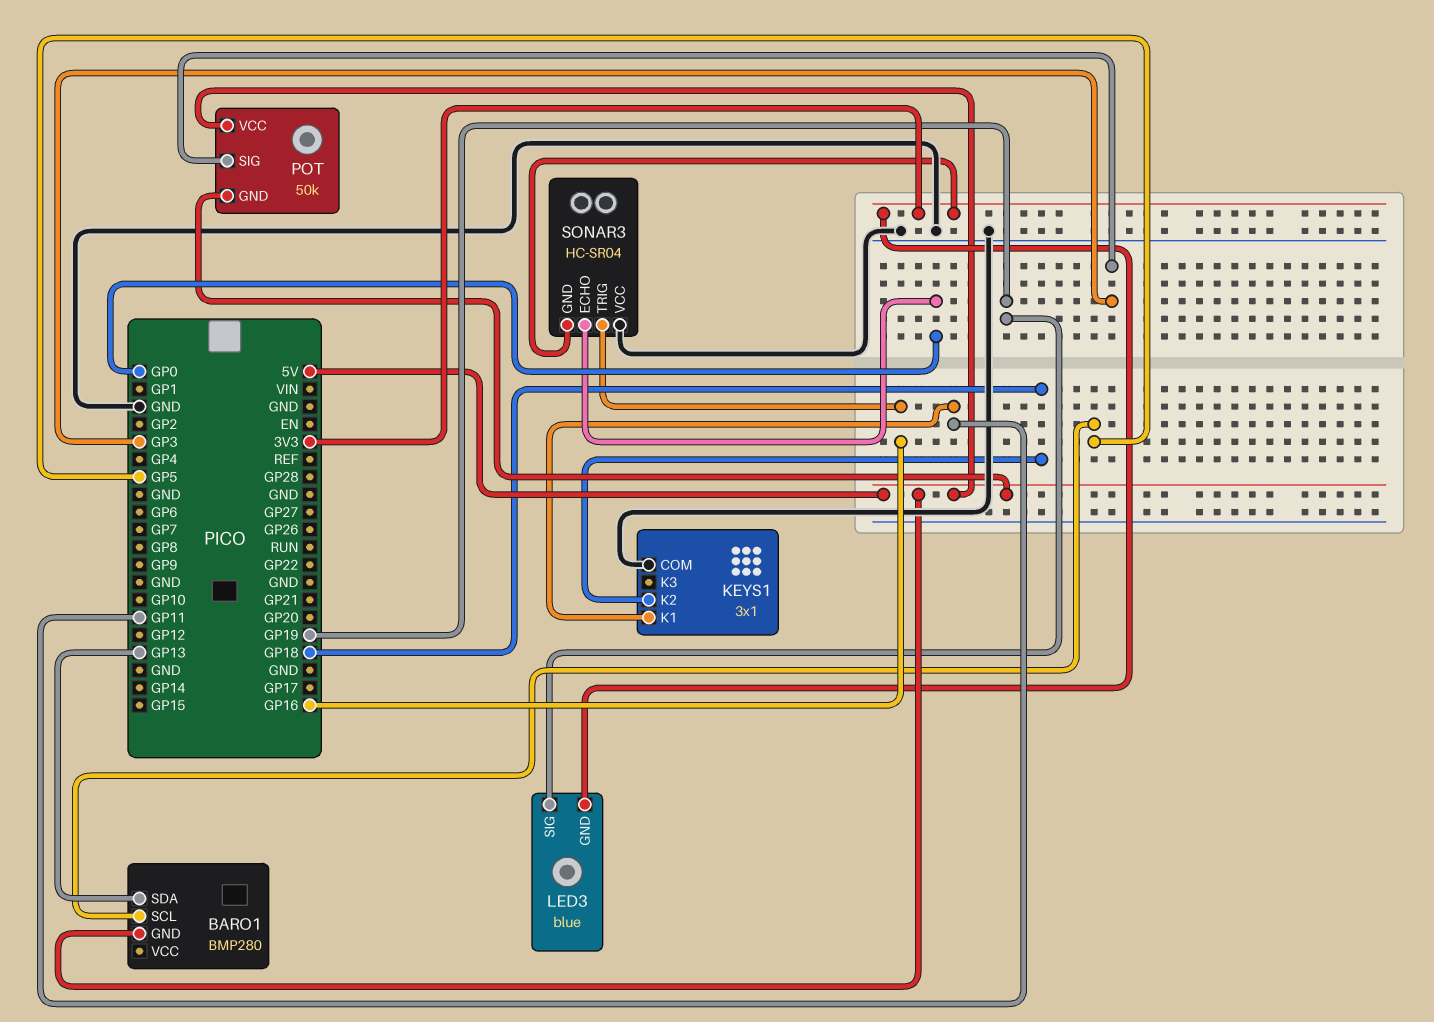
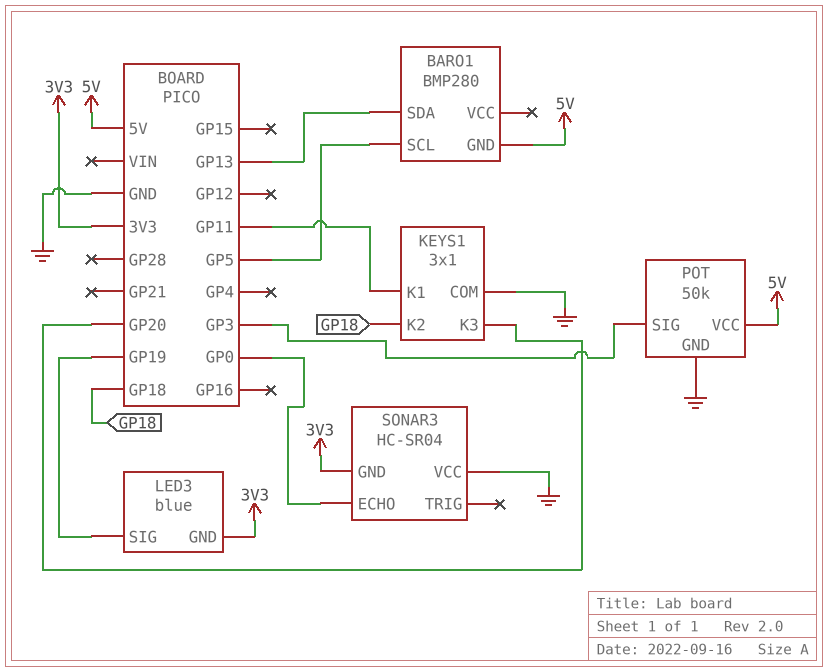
KEYS1 pin K3: none -> GP20
POT pin GND: 5V -> GND
SONAR3 pin TRIG: GP16 -> none

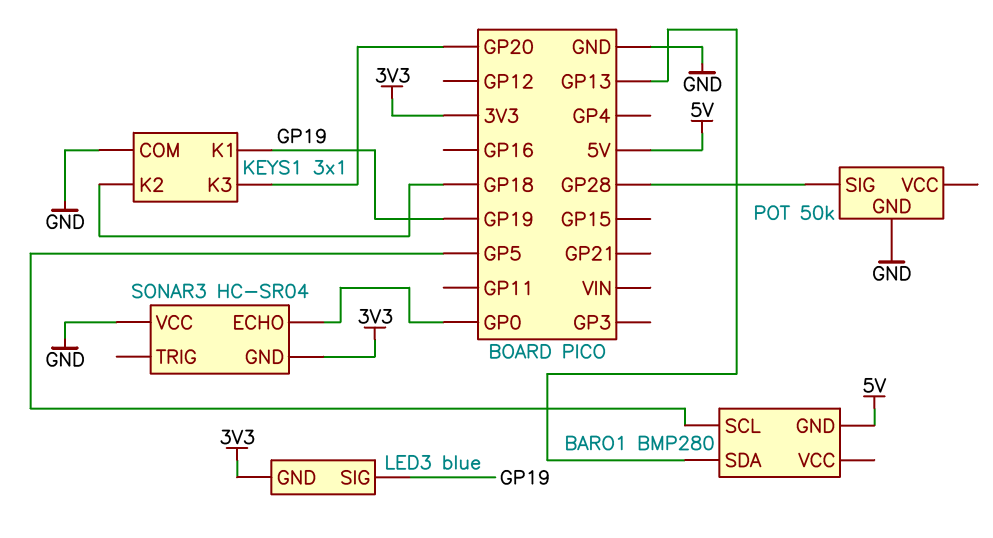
KEYS1 pin K1: GP11 -> GP19
POT pin SIG: GP3 -> GP28
POT pin VCC: 5V -> none

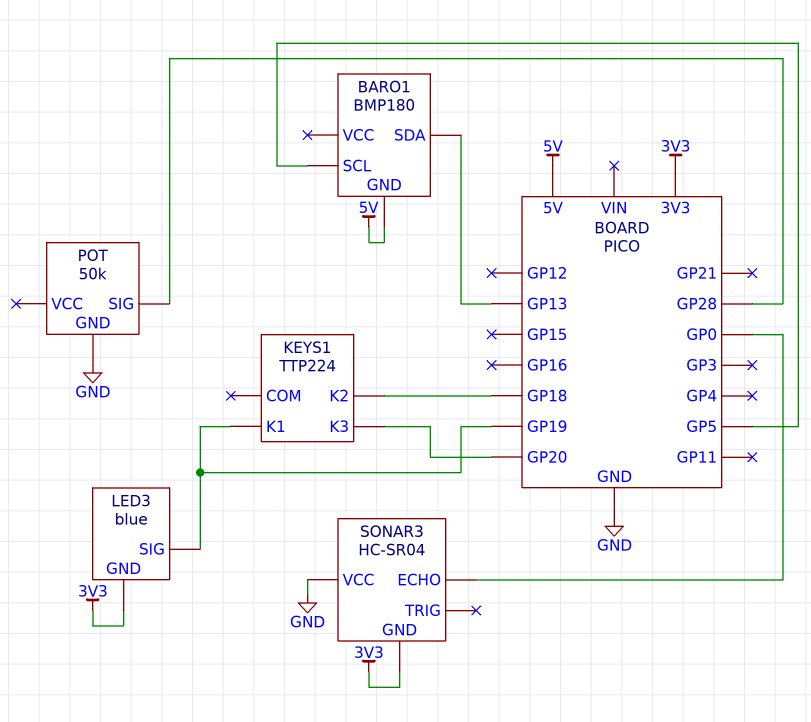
BARO1: BMP280 -> BMP180
KEYS1: 3x1 -> TTP224
KEYS1 pin COM: GND -> none

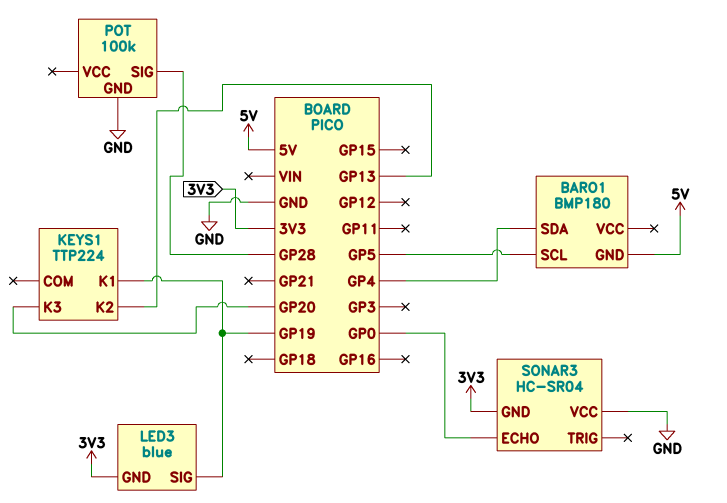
BARO1 pin SDA: GP13 -> GP4
KEYS1 pin K2: GP18 -> GP13
POT: 50k -> 100k

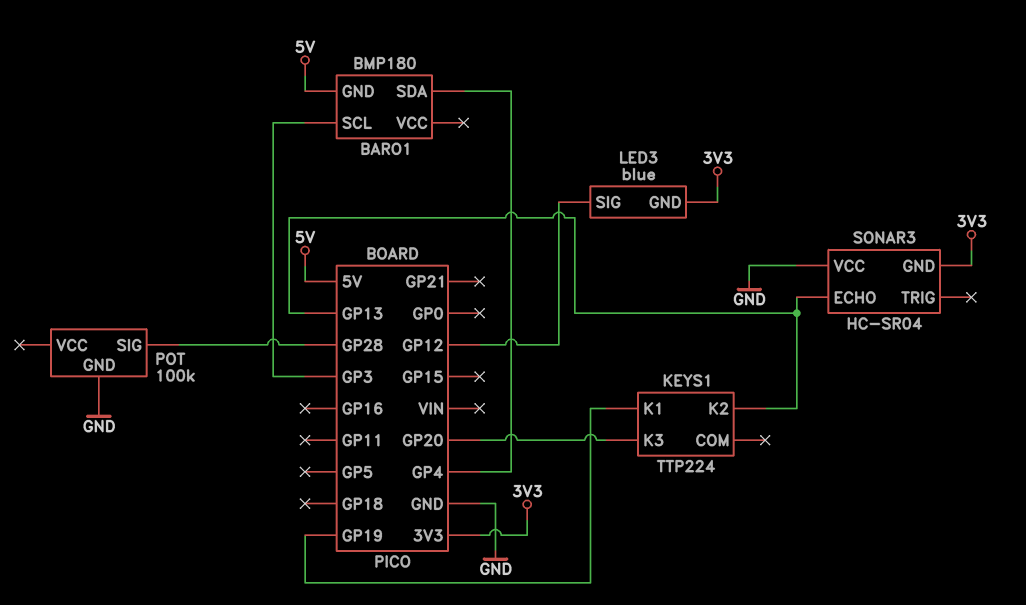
BARO1 pin SCL: GP5 -> GP3
LED3 pin SIG: GP19 -> GP12
SONAR3 pin ECHO: GP0 -> GP13

